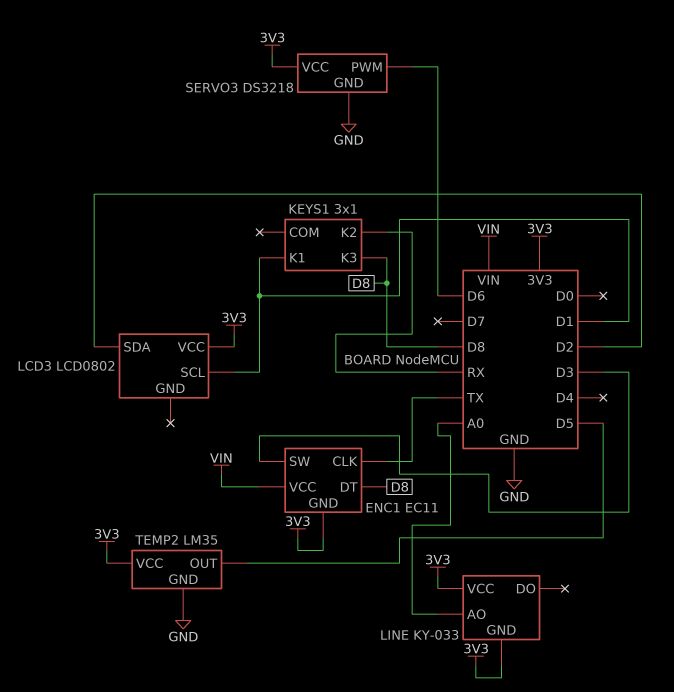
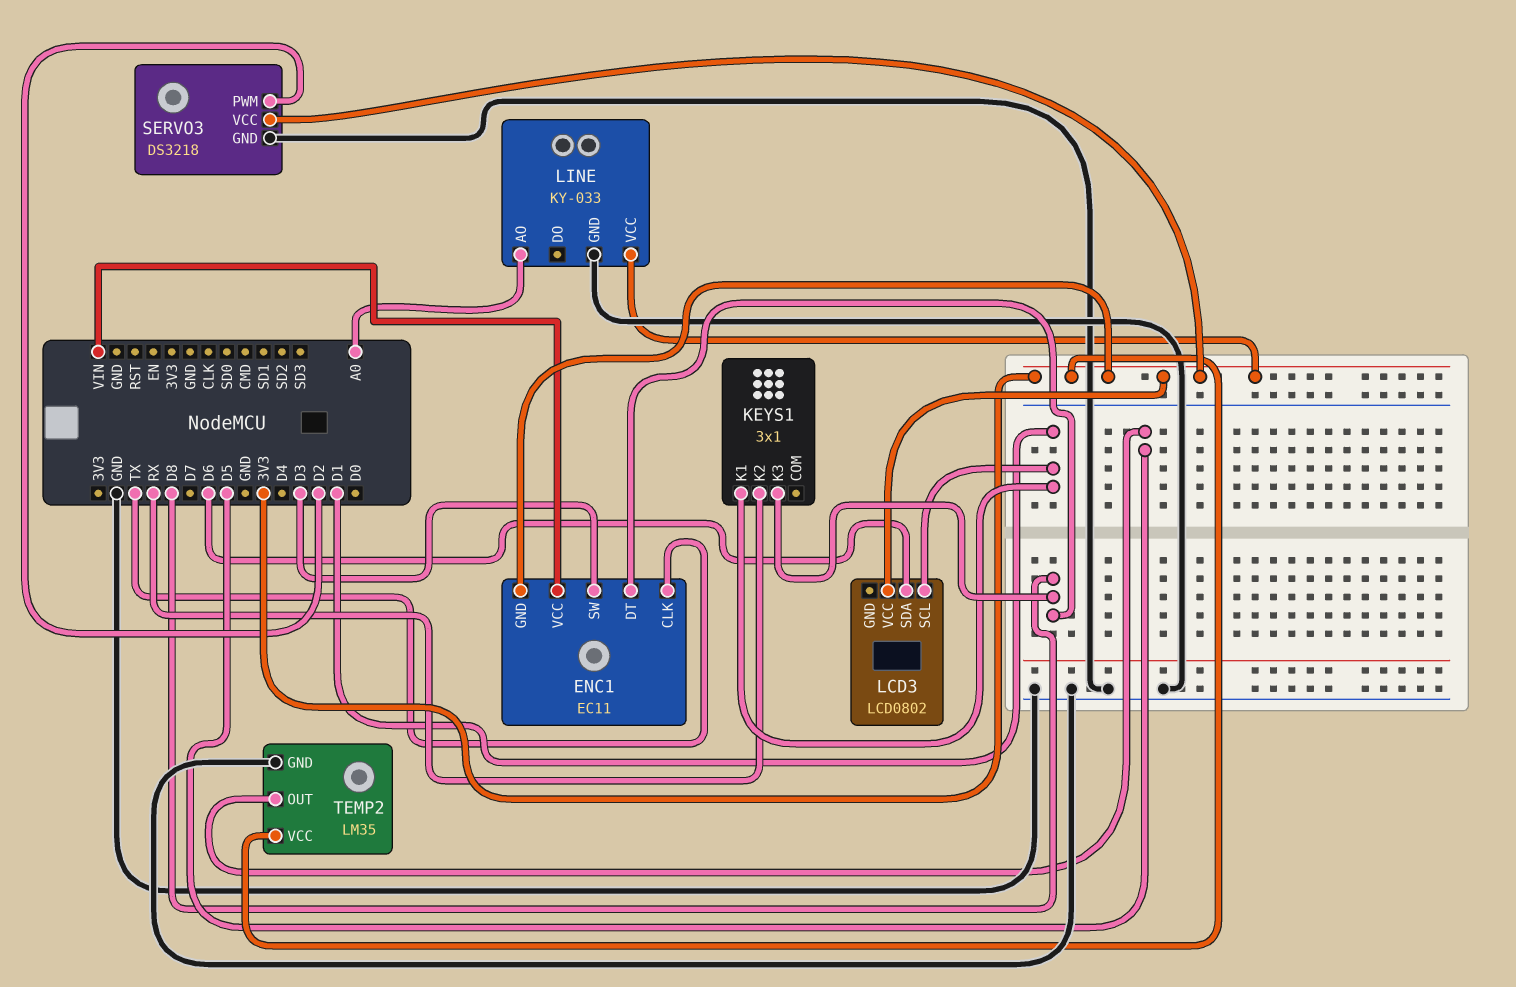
LCD3 pin SDA: D2 -> D6
LINE pin GND: 3V3 -> GND
SERVO3 pin PWM: D6 -> D2

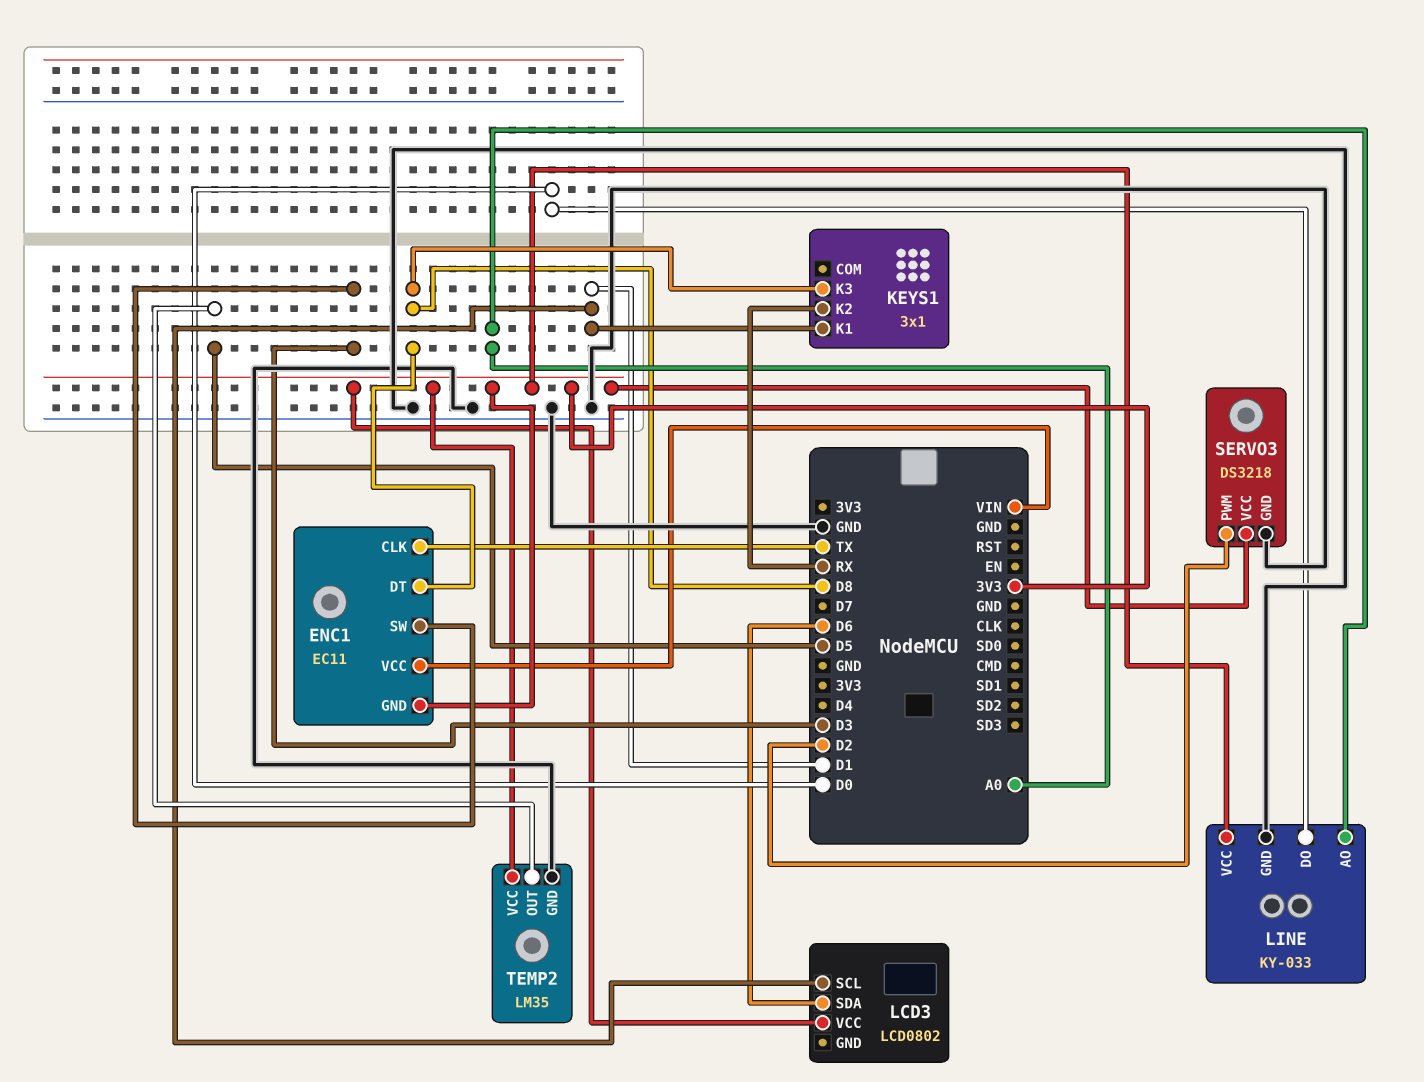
LINE pin DO: none -> D0

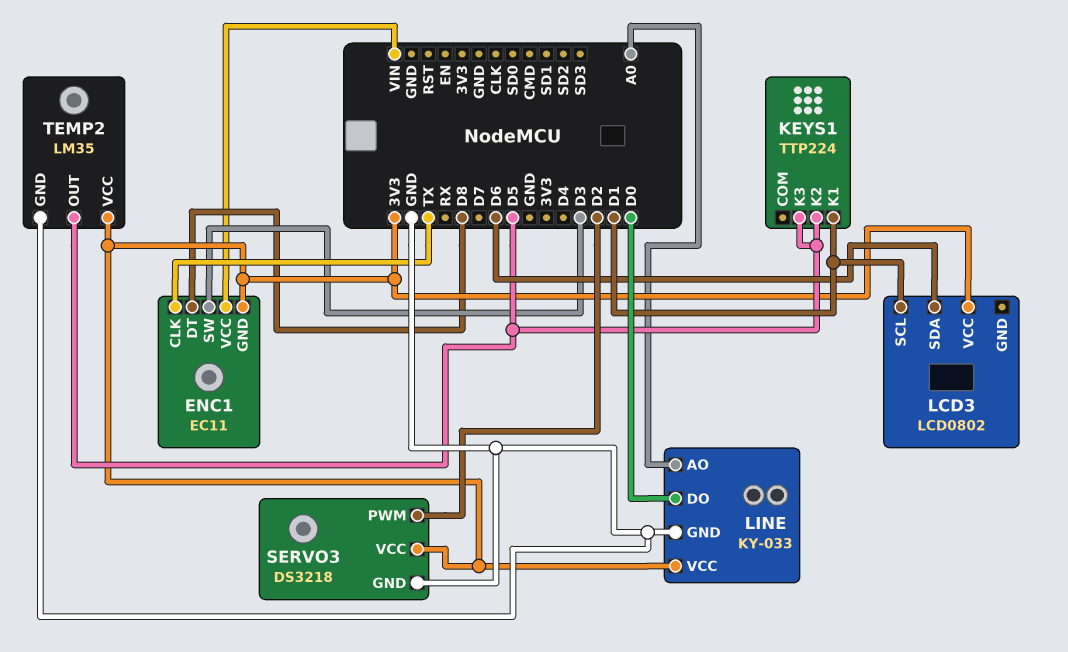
KEYS1: 3x1 -> TTP224
KEYS1 pin K2: RX -> D5
KEYS1 pin K3: D8 -> D5

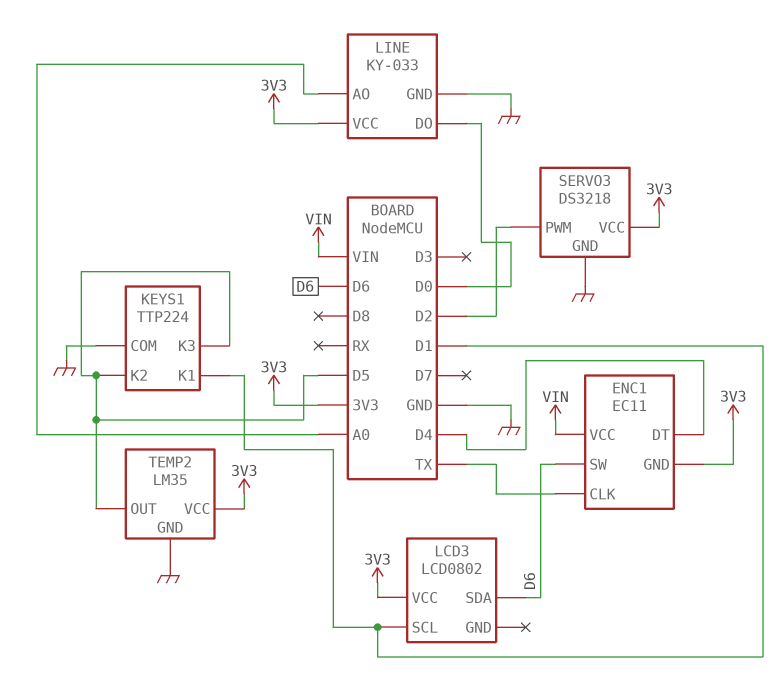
ENC1 pin DT: D8 -> D4
ENC1 pin SW: D3 -> D6
KEYS1 pin COM: none -> GND

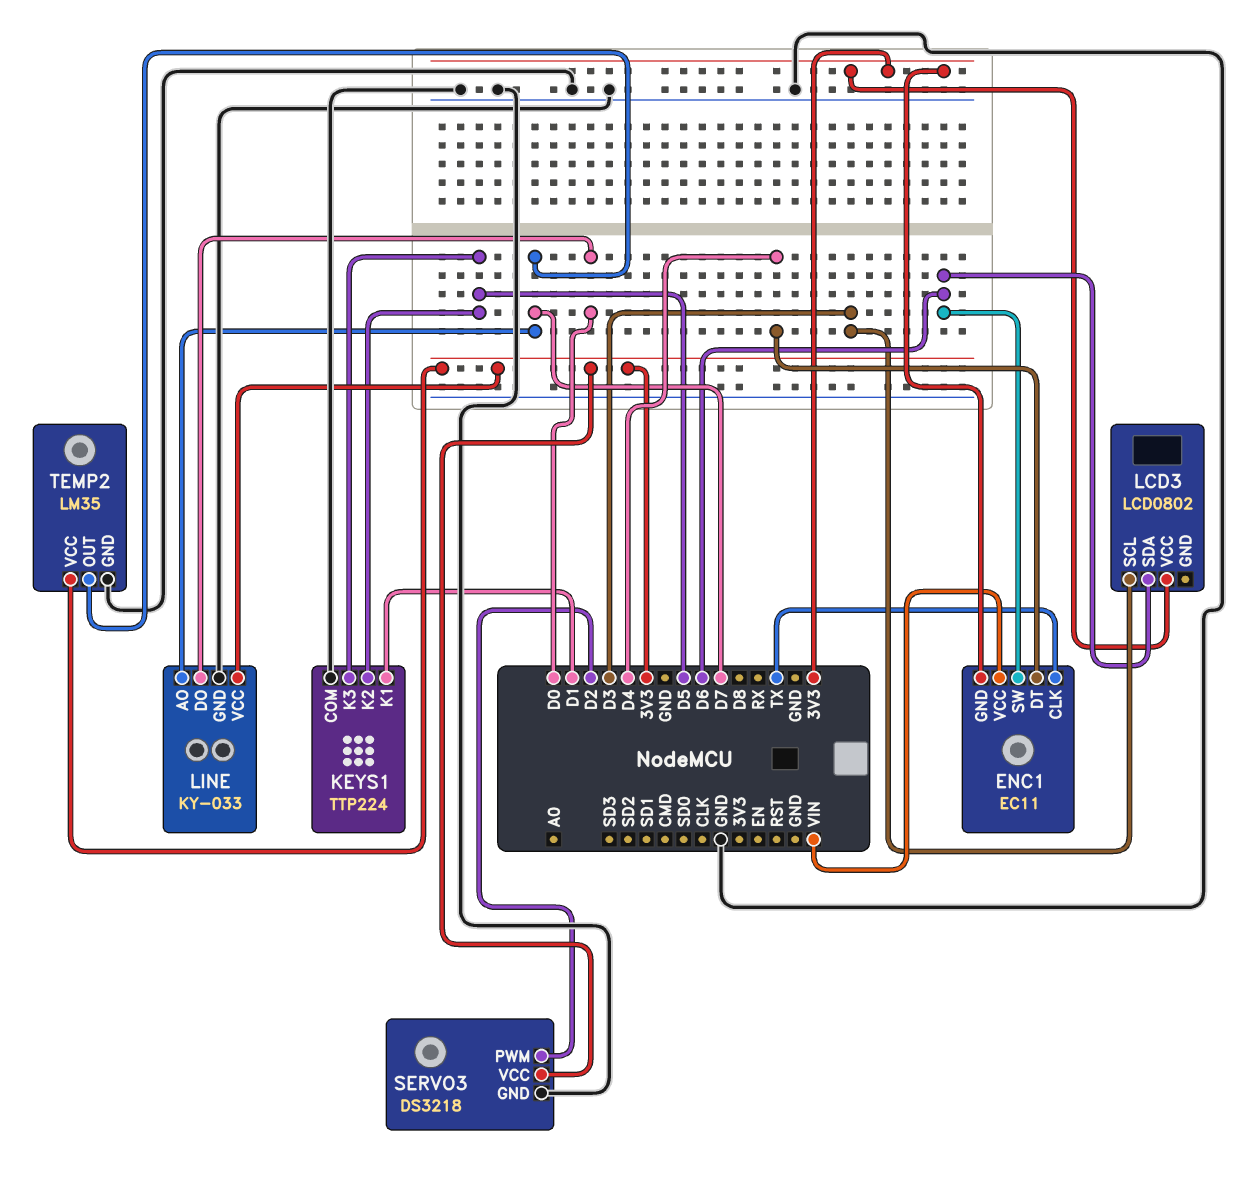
LCD3 pin SCL: D1 -> D3
LINE pin AO: A0 -> D7
TEMP2 pin OUT: D5 -> D7

